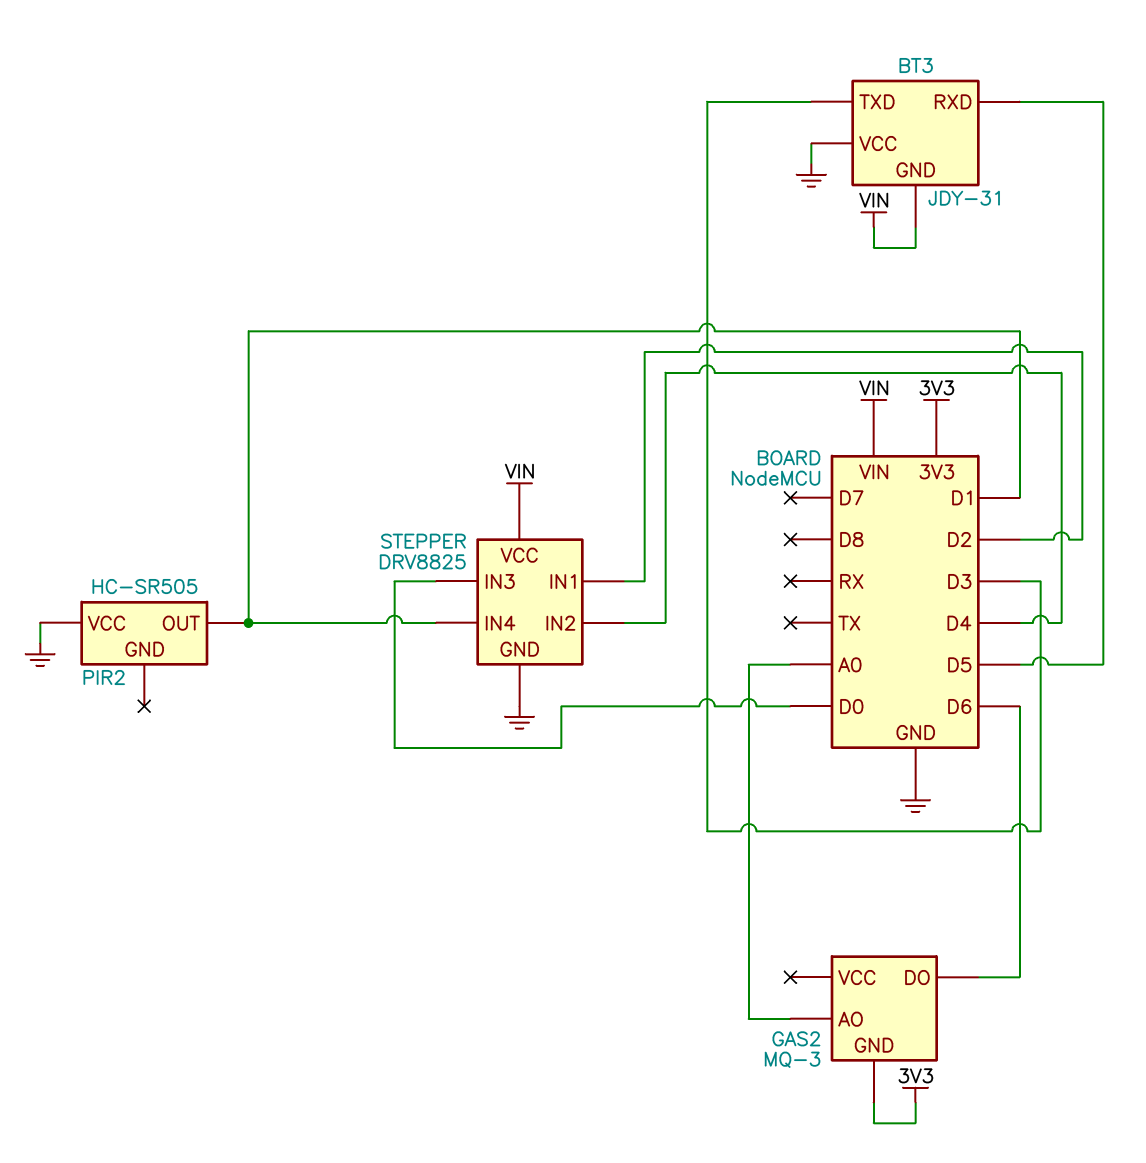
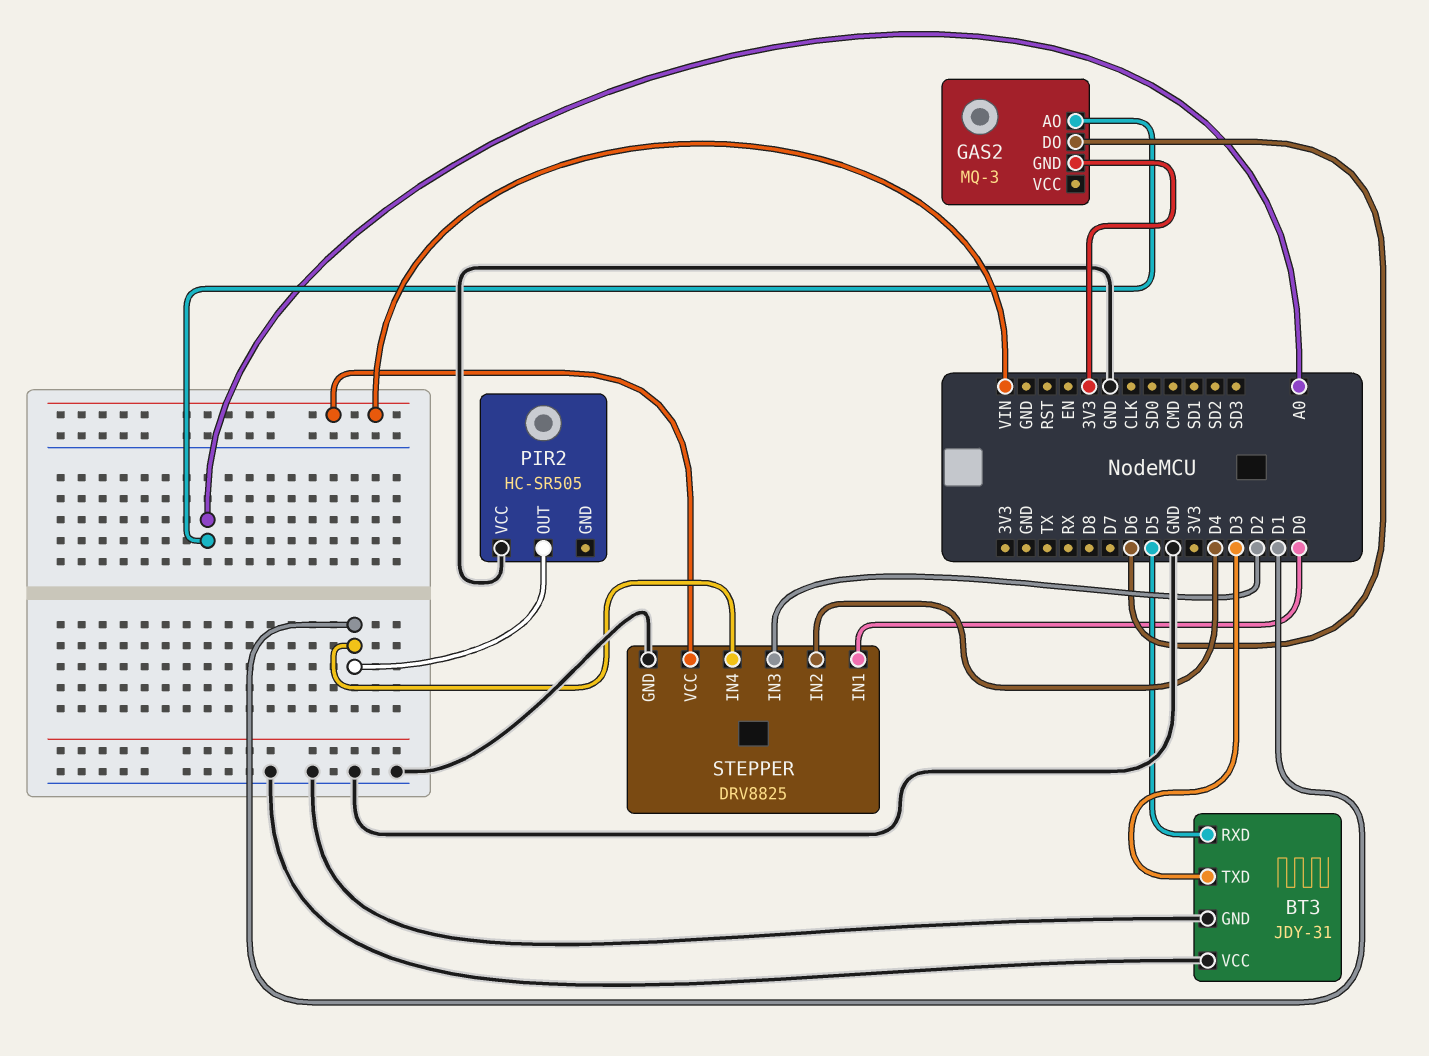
BT3 pin GND: VIN -> GND
STEPPER pin IN1: D2 -> D0
STEPPER pin IN3: D0 -> D2

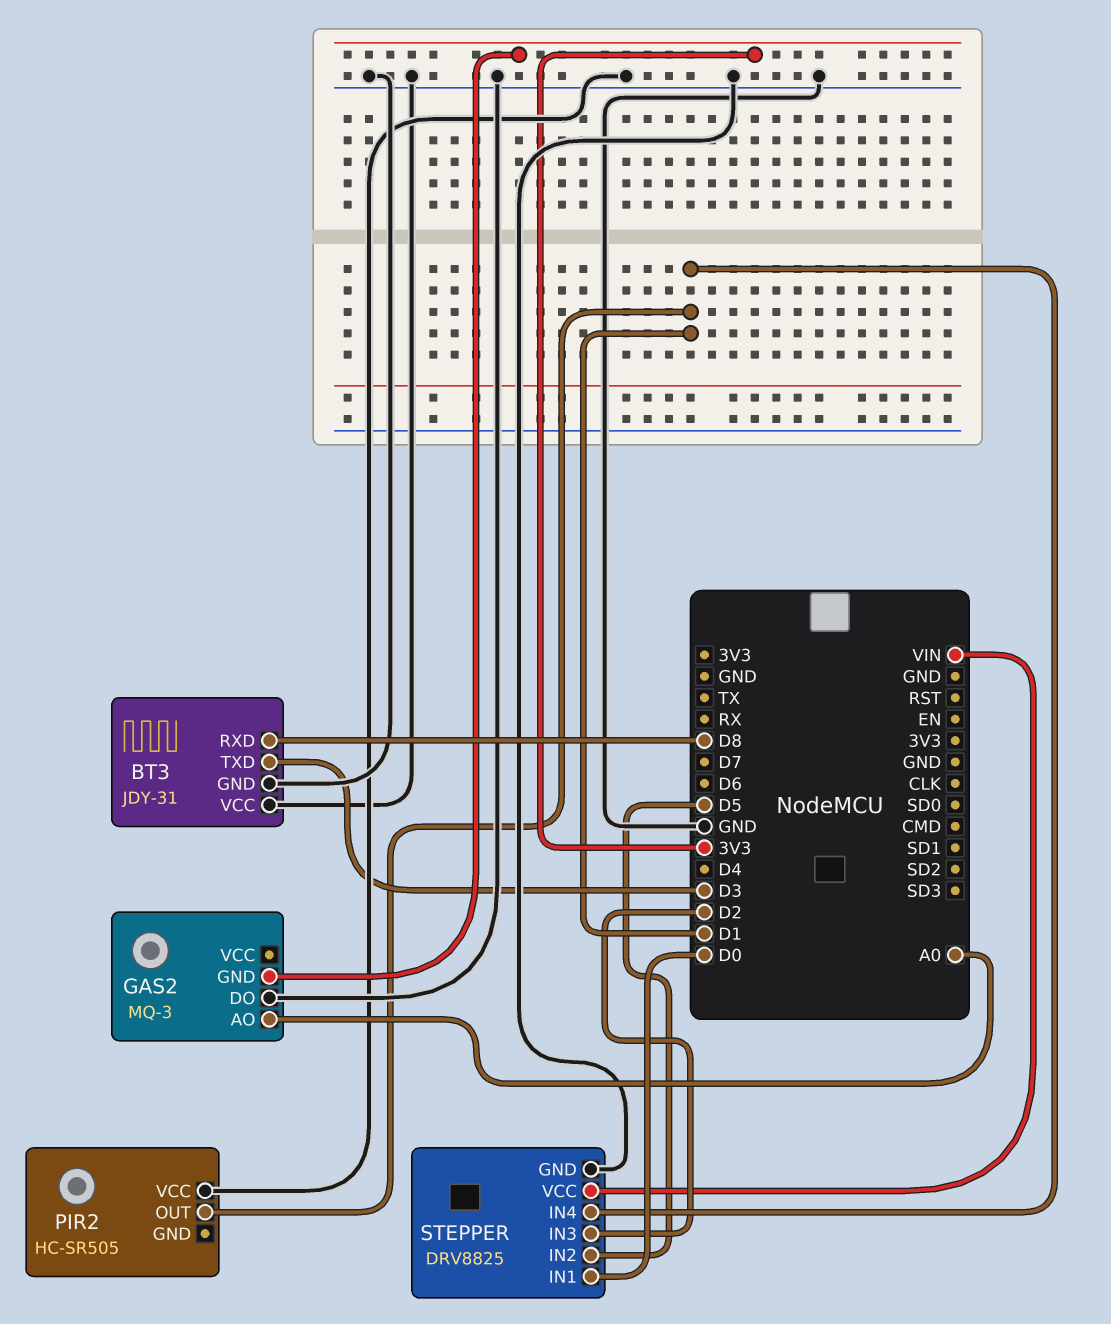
BT3 pin RXD: D5 -> D8
GAS2 pin DO: D6 -> GND
STEPPER pin IN2: D4 -> D5

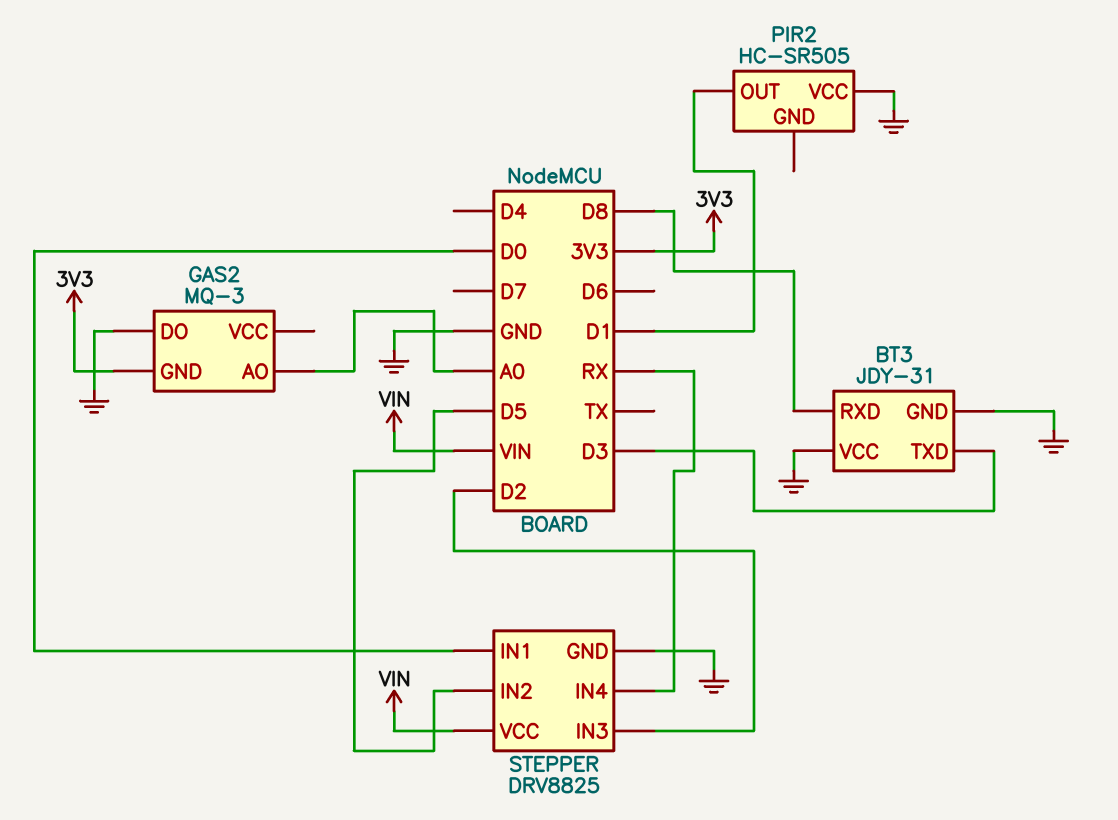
STEPPER pin IN4: D1 -> RX

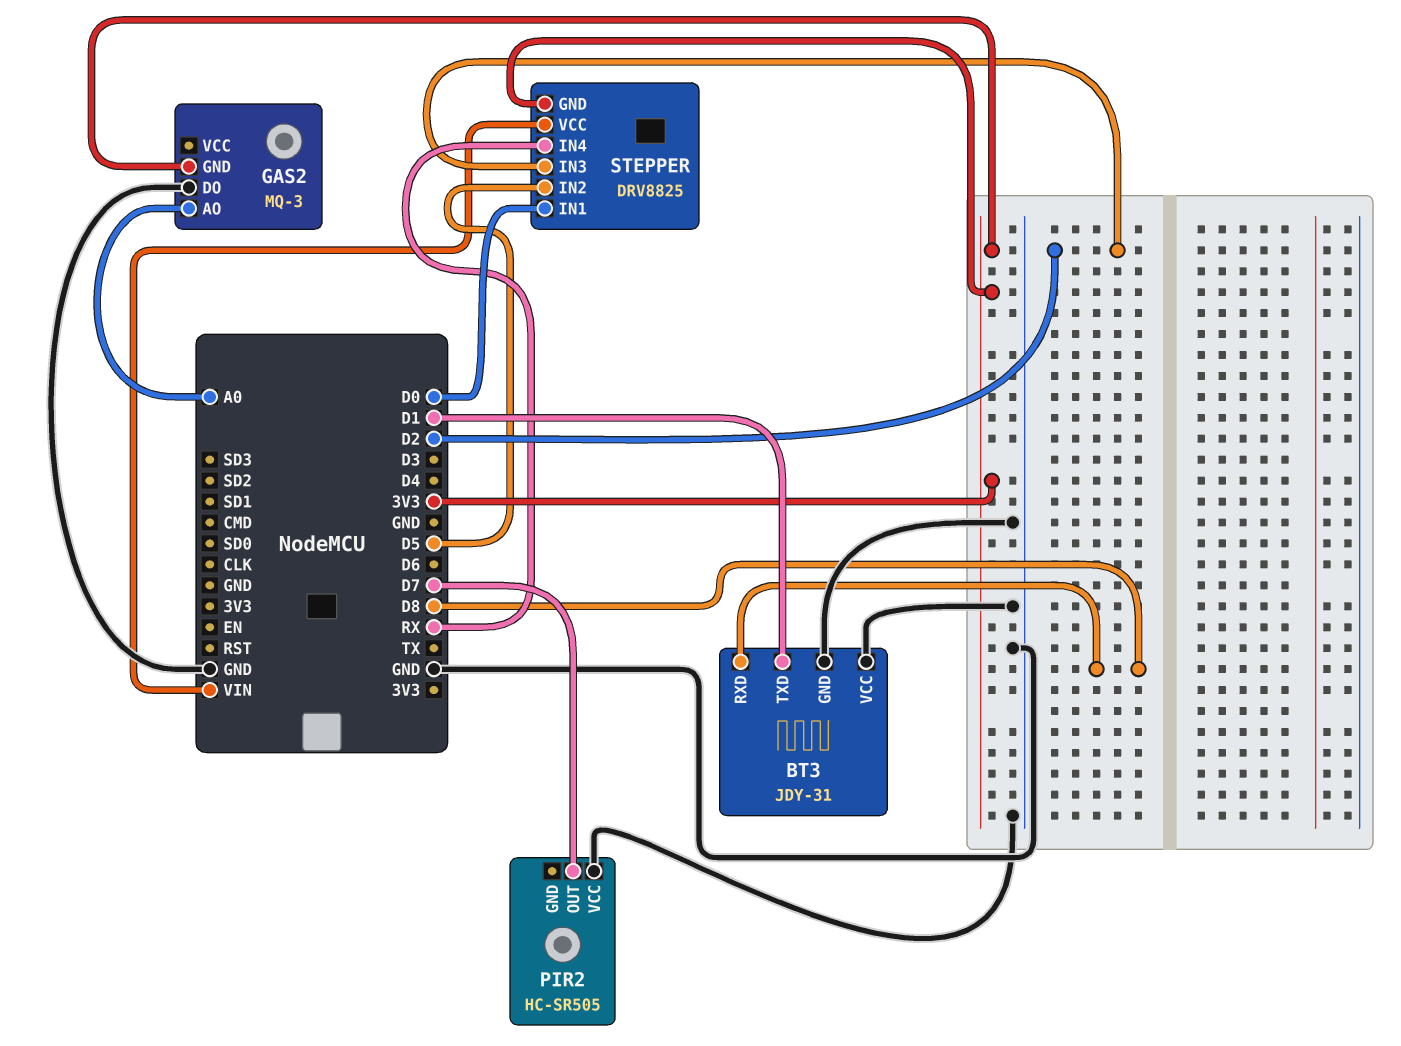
BT3 pin TXD: D3 -> D1
PIR2 pin OUT: D1 -> D7
STEPPER pin GND: GND -> 3V3

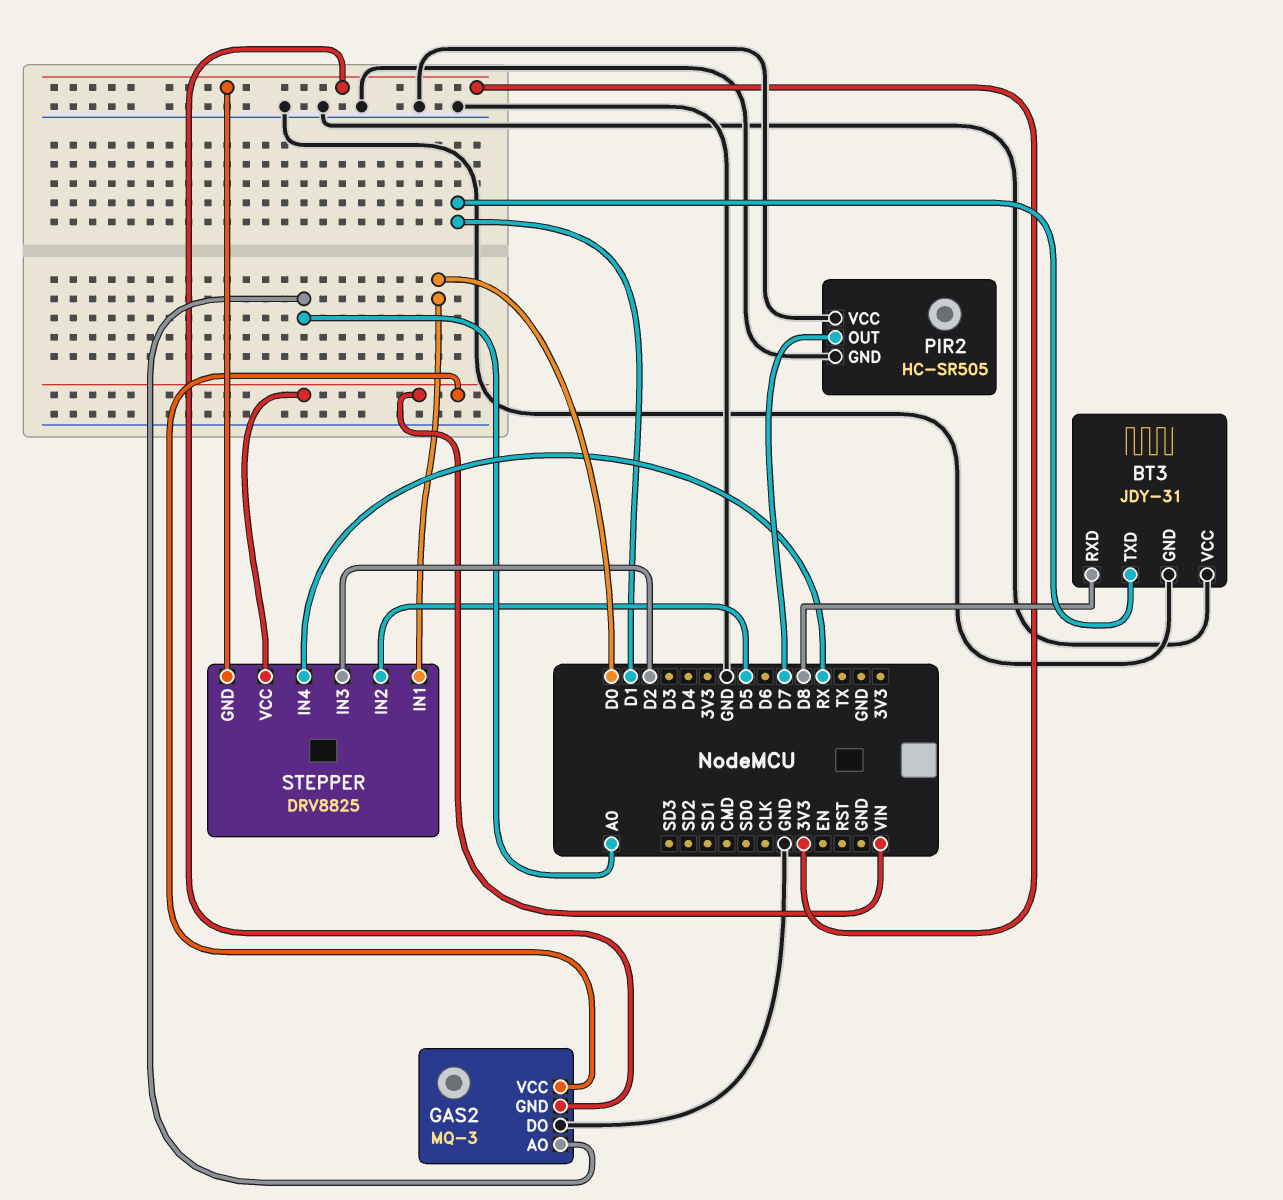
GAS2 pin VCC: none -> VIN
PIR2 pin GND: none -> GND

